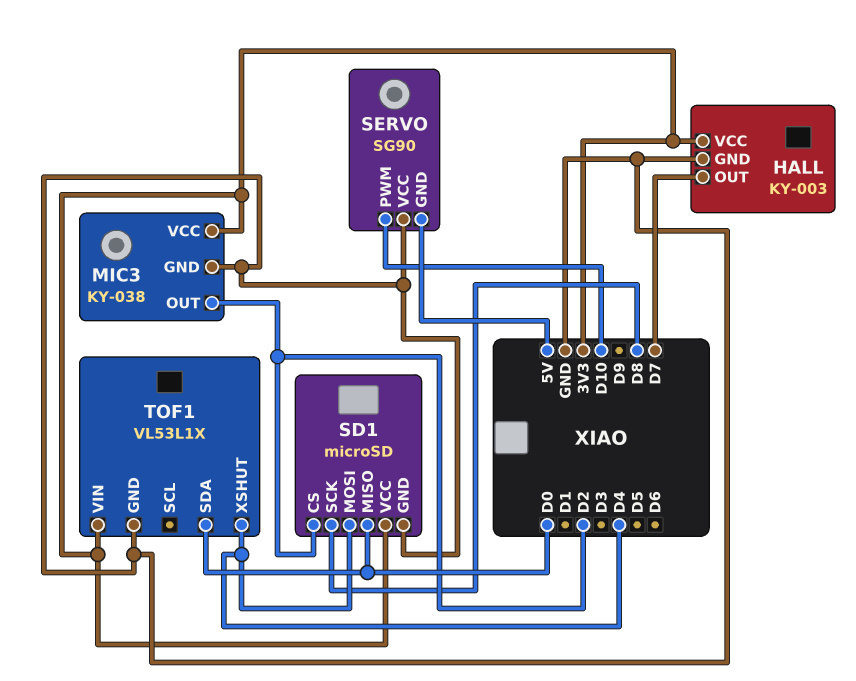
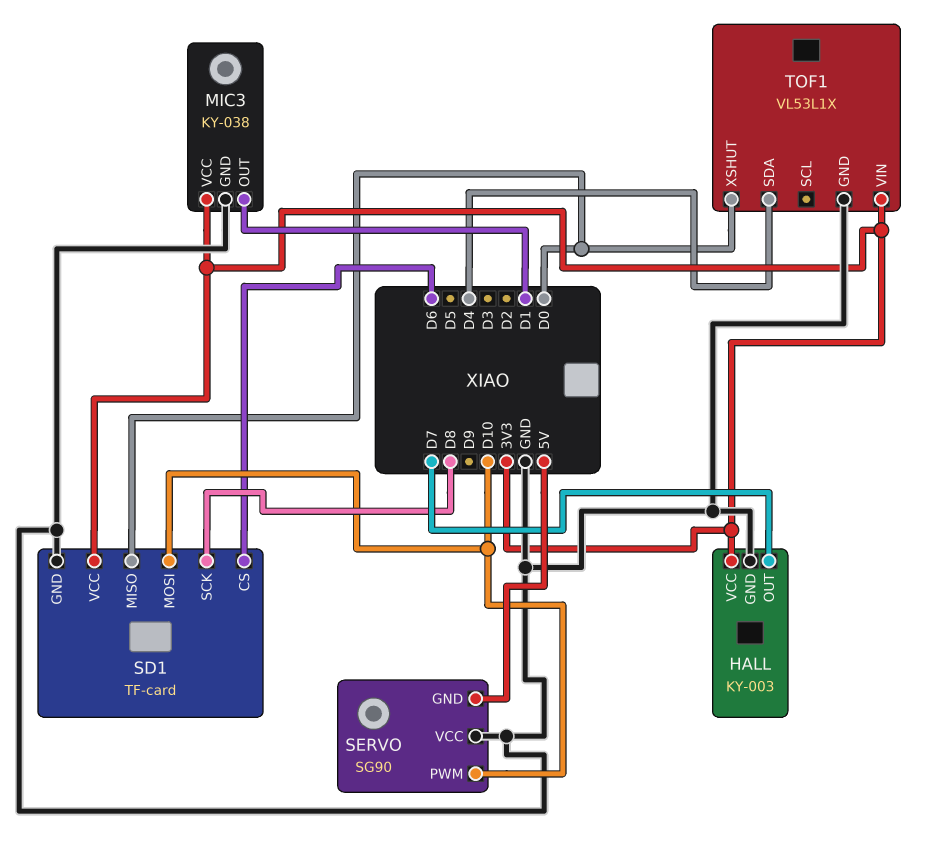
MIC3 pin OUT: D2 -> D1
SD1: microSD -> TF-card
SD1 pin CS: D2 -> D6
SD1 pin MOSI: D4 -> D10
TOF1 pin SDA: D0 -> D4
TOF1 pin XSHUT: D4 -> D0

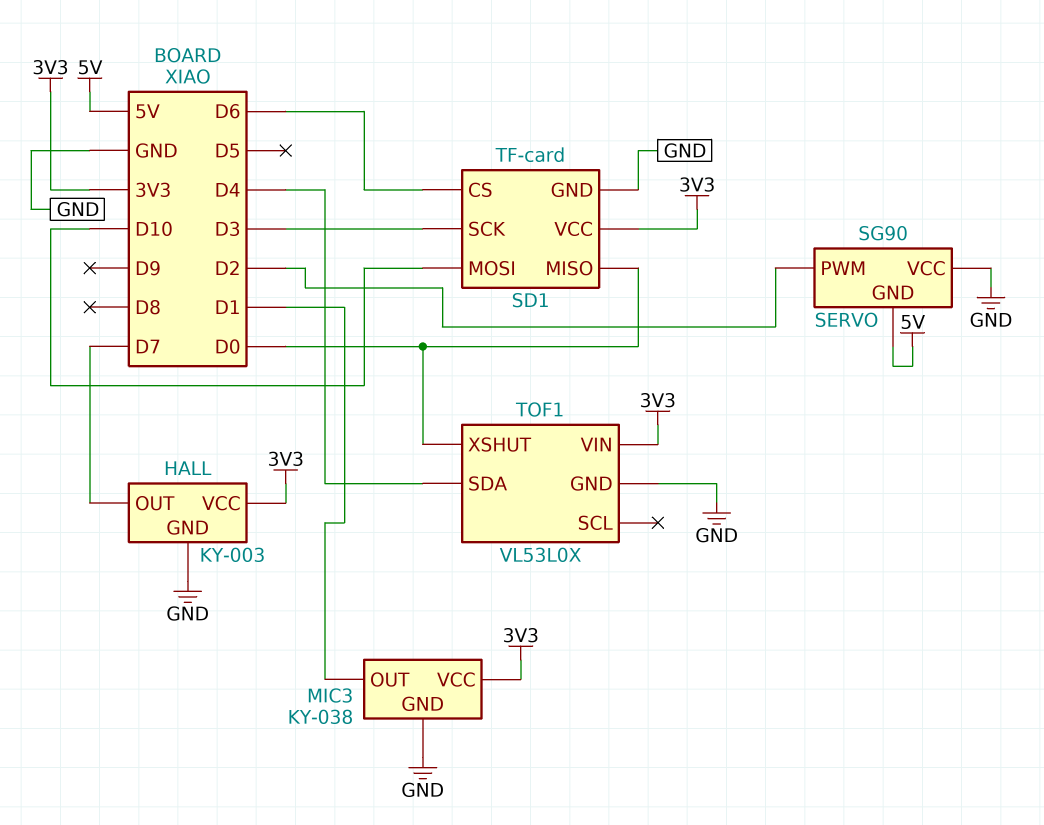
SD1 pin SCK: D8 -> D3
SERVO pin PWM: D10 -> D2
TOF1: VL53L1X -> VL53L0X

